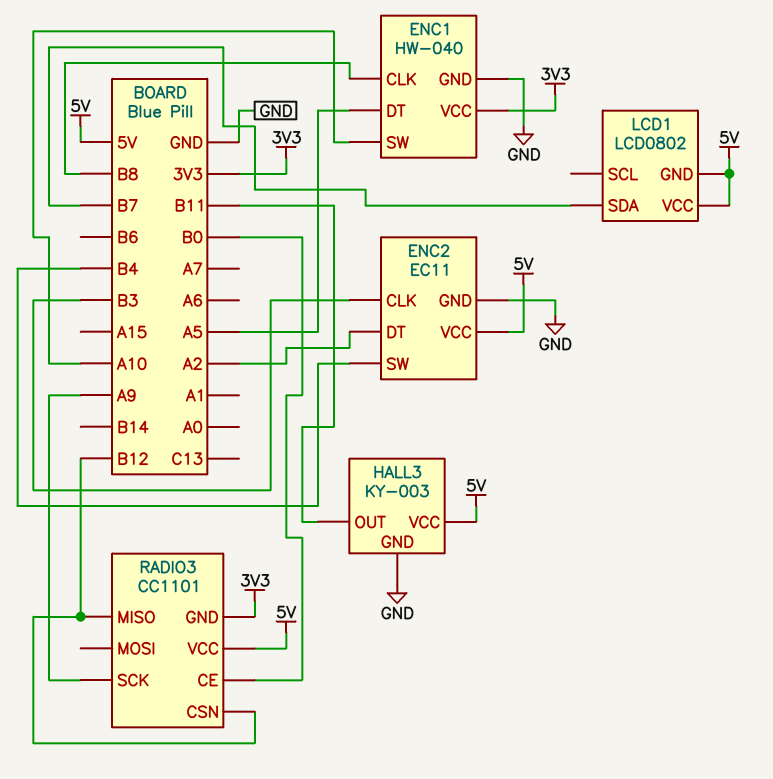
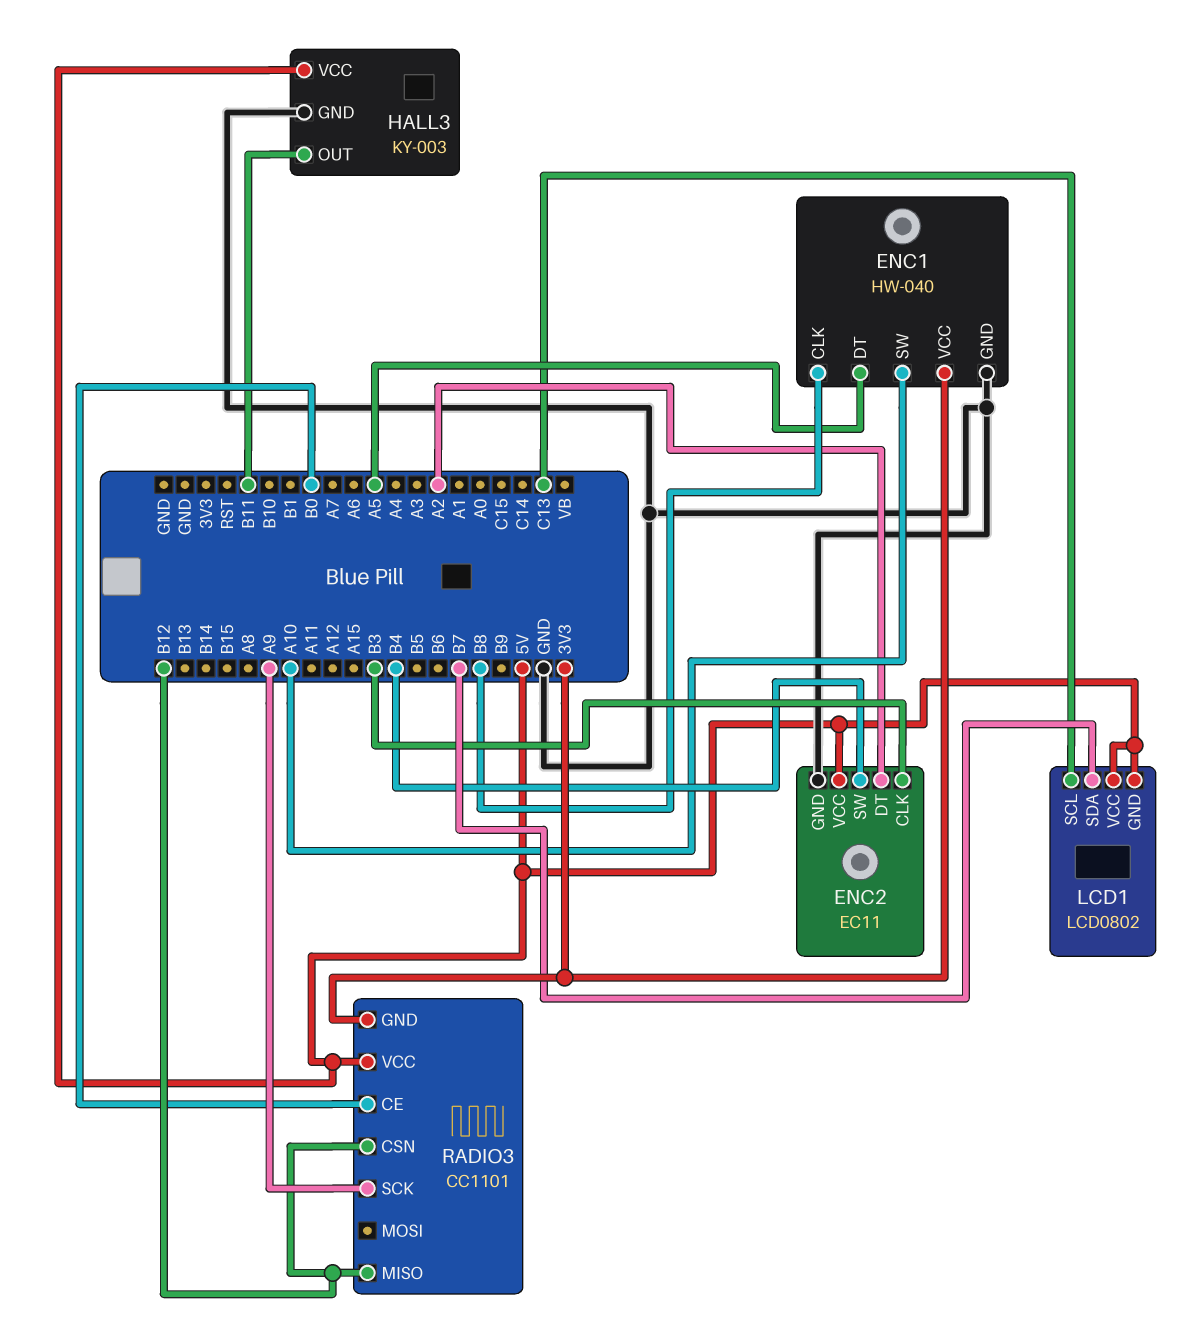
LCD1 pin SCL: none -> C13

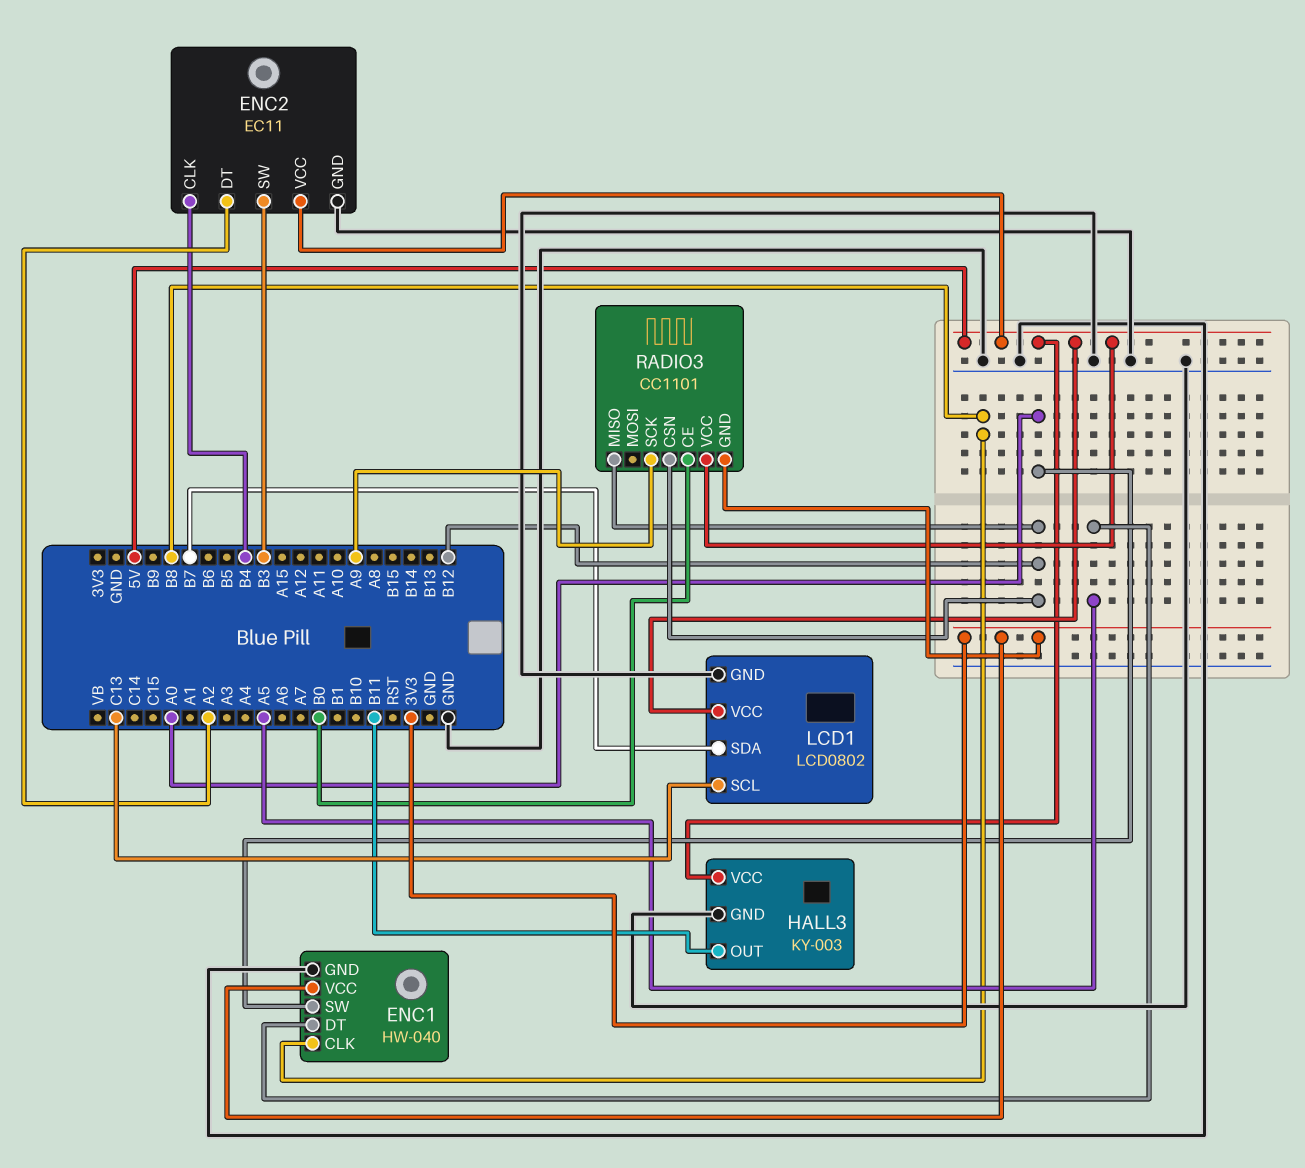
ENC1 pin SW: A10 -> A0
ENC2 pin CLK: B3 -> B4
ENC2 pin SW: B4 -> B3
LCD1 pin GND: 5V -> GND

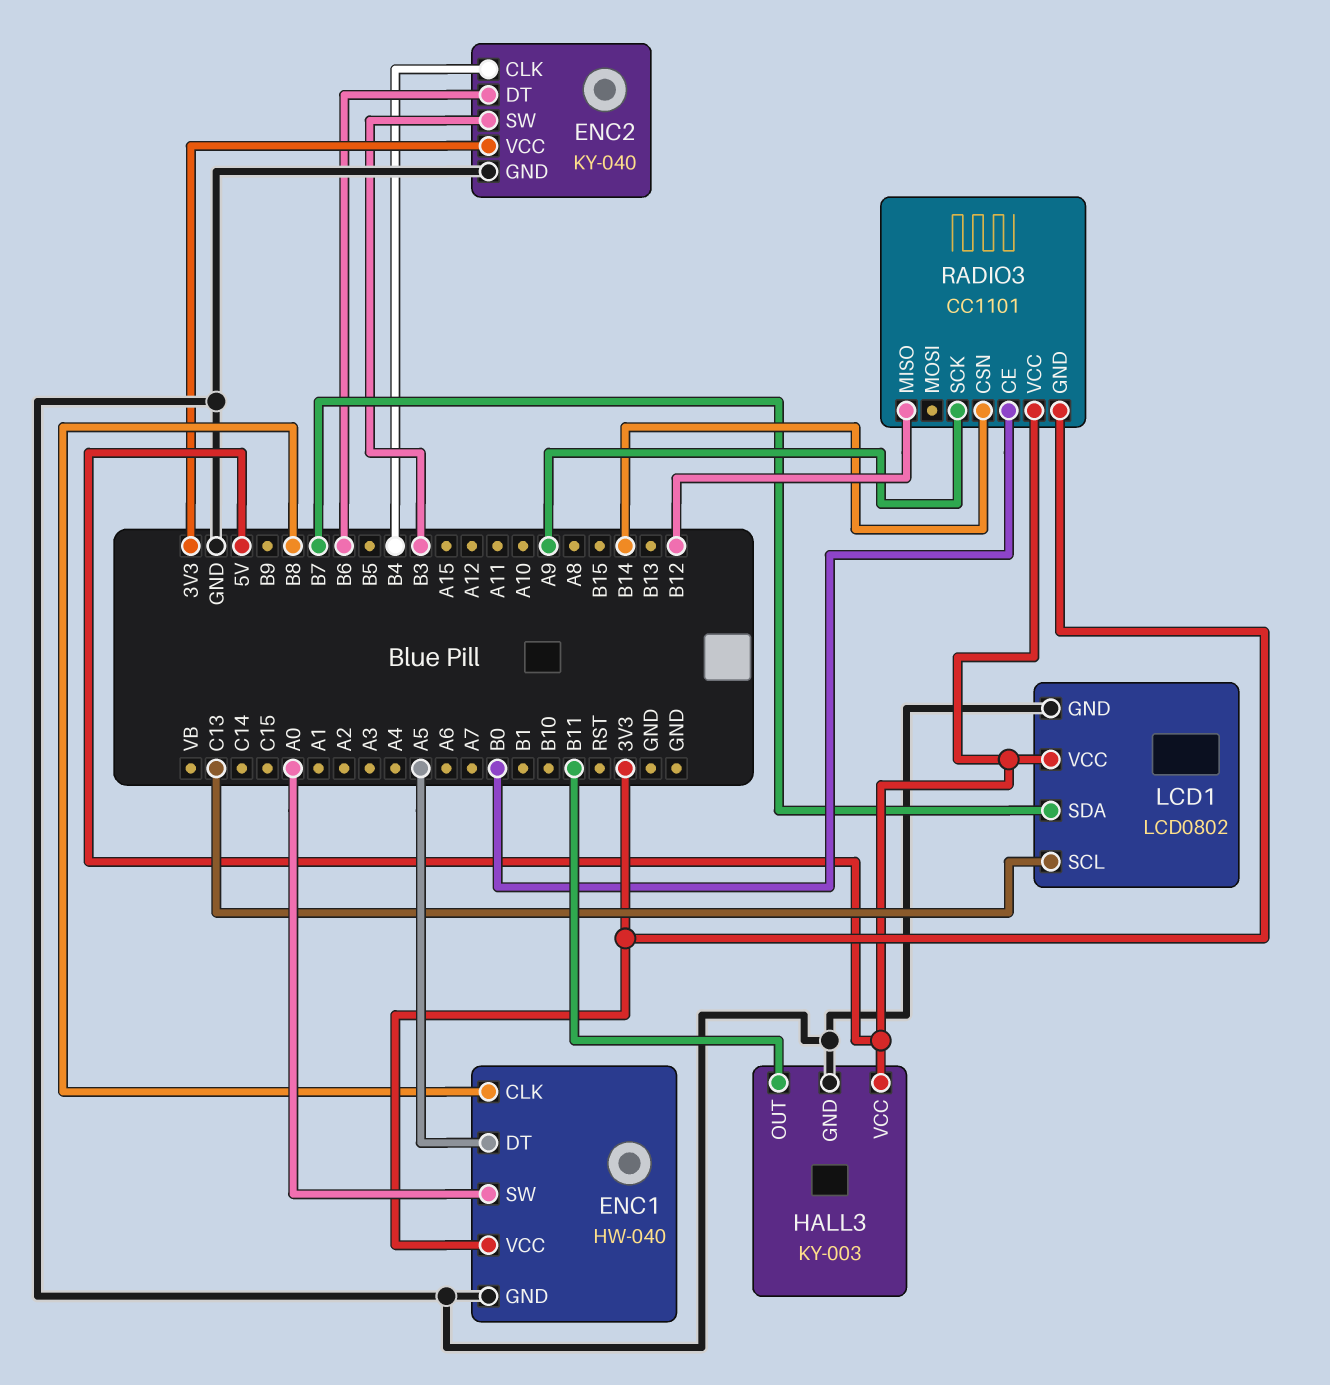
ENC2: EC11 -> KY-040
ENC2 pin DT: A2 -> B6
ENC2 pin VCC: 5V -> 3V3
RADIO3 pin CSN: B12 -> B14

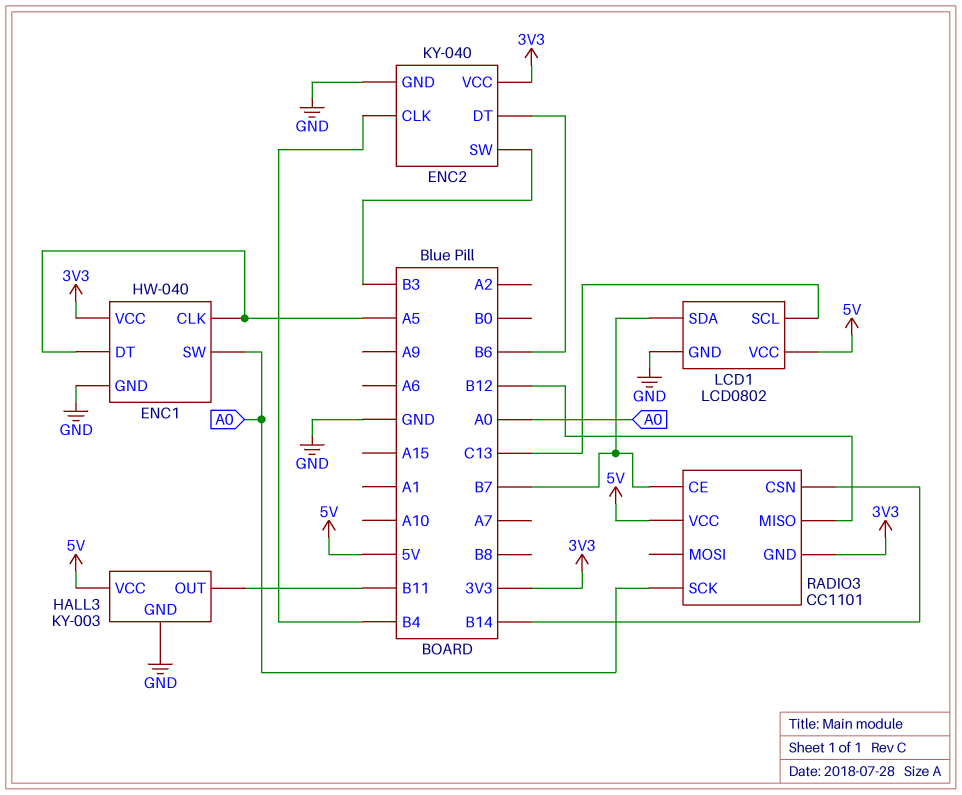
ENC1 pin CLK: B8 -> A5
RADIO3 pin CE: B0 -> B7
RADIO3 pin SCK: A9 -> A0

